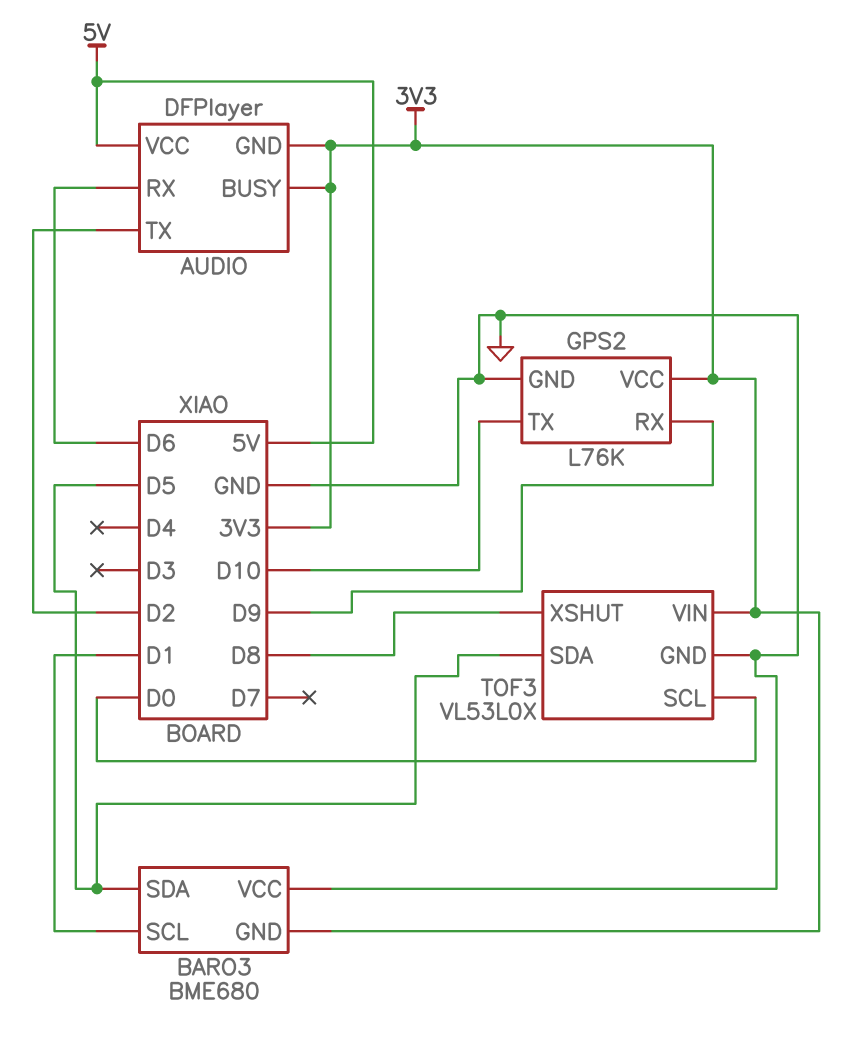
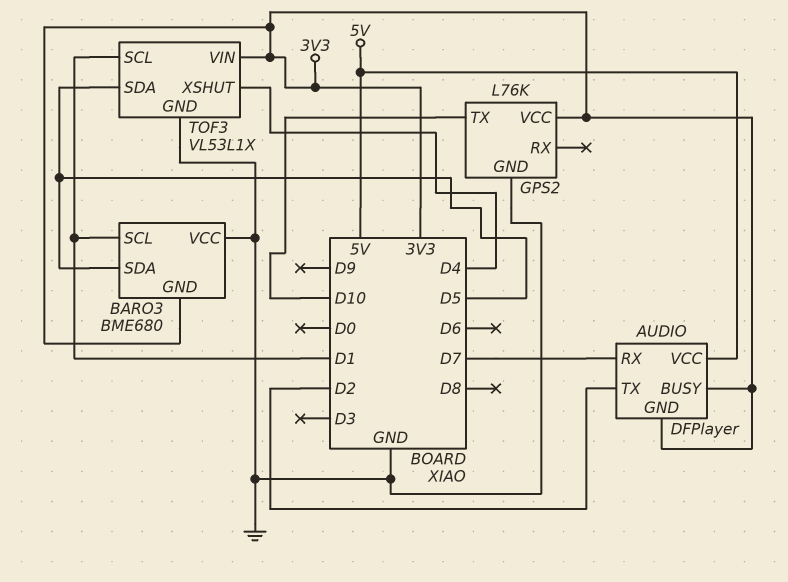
AUDIO pin RX: D6 -> D7
GPS2 pin RX: D9 -> none
TOF3: VL53L0X -> VL53L1X
TOF3 pin SCL: D0 -> D1
TOF3 pin XSHUT: D8 -> D4

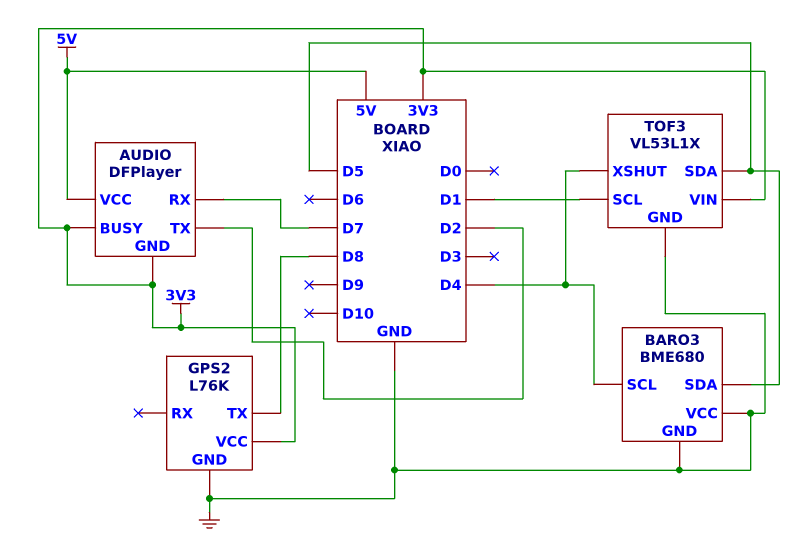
BARO3 pin GND: 3V3 -> GND
BARO3 pin SCL: D1 -> D4
GPS2 pin TX: D10 -> D8

